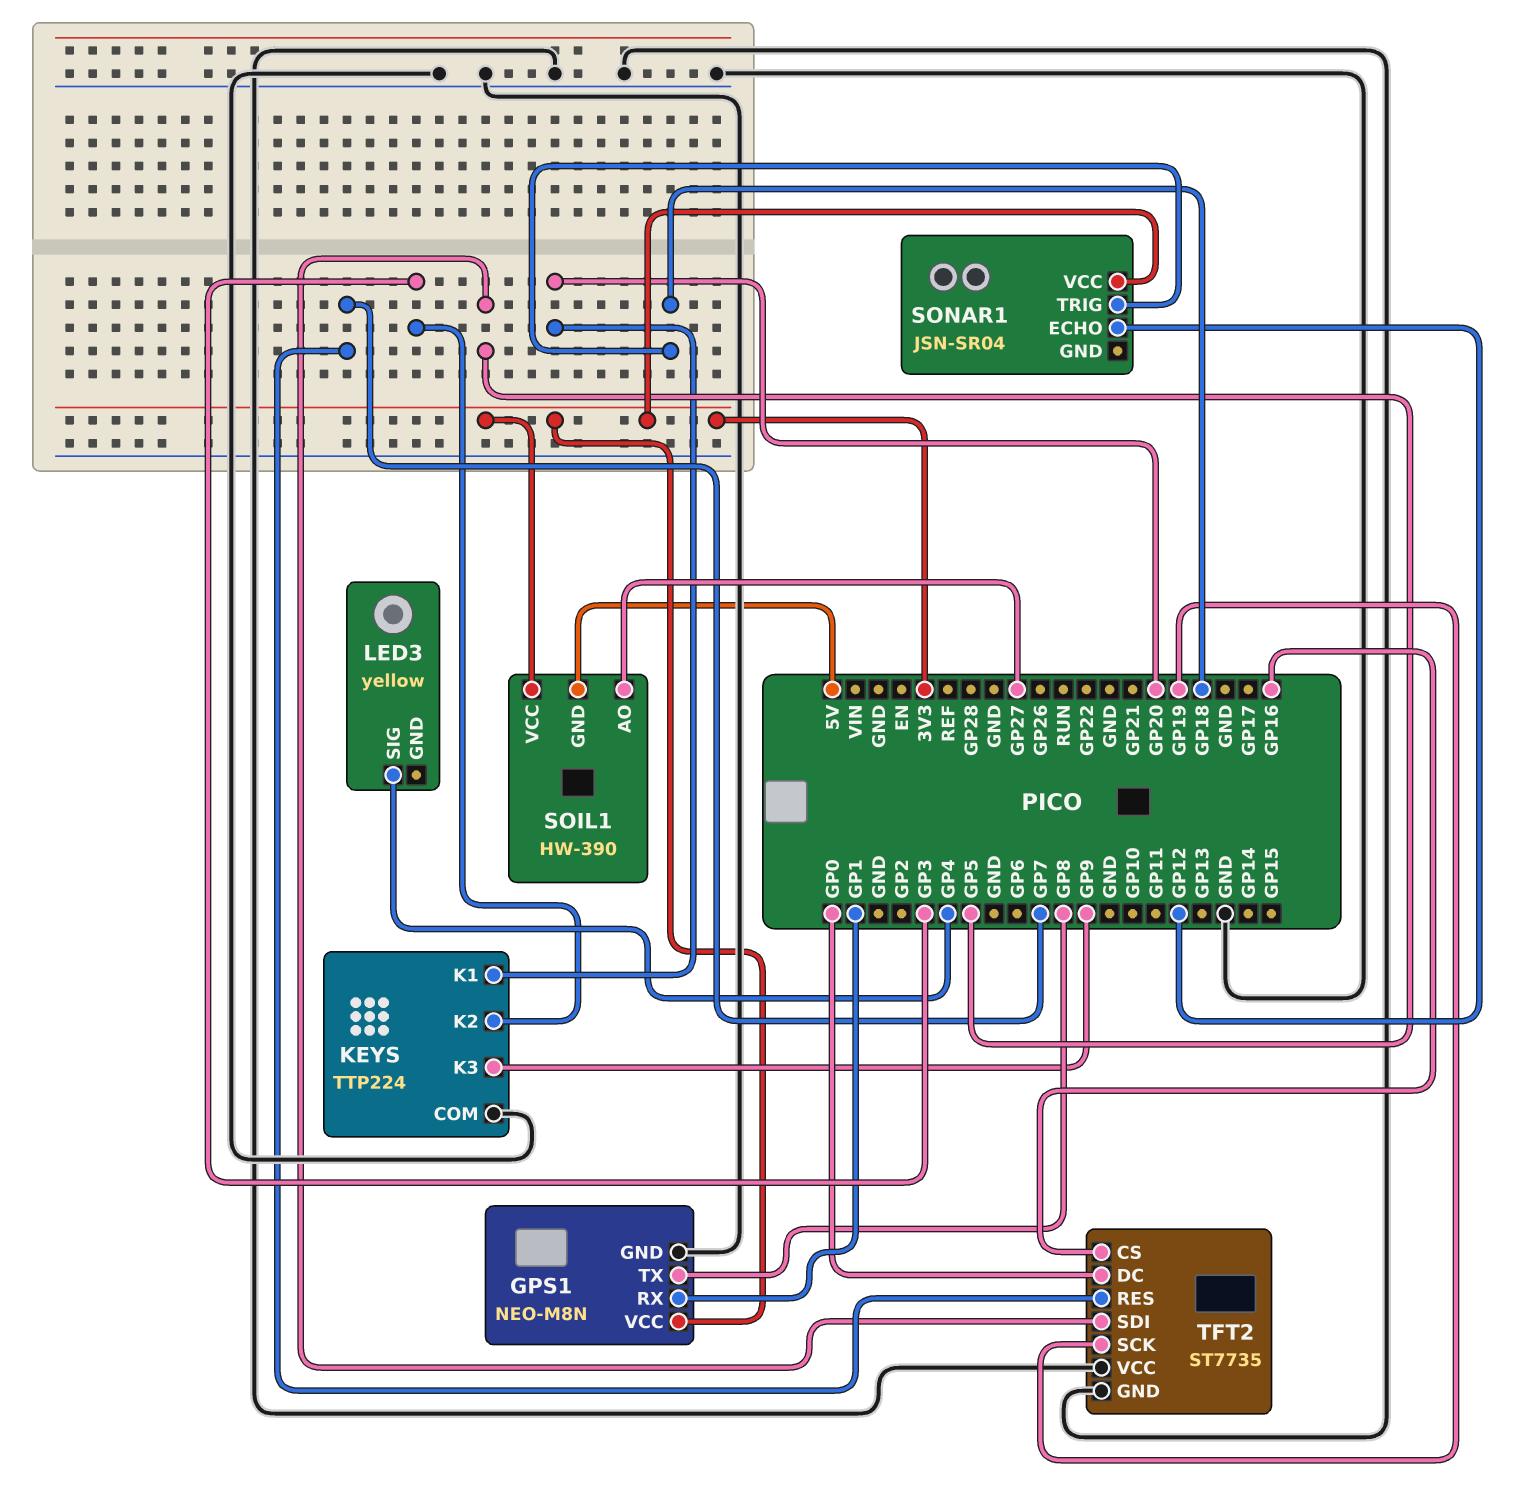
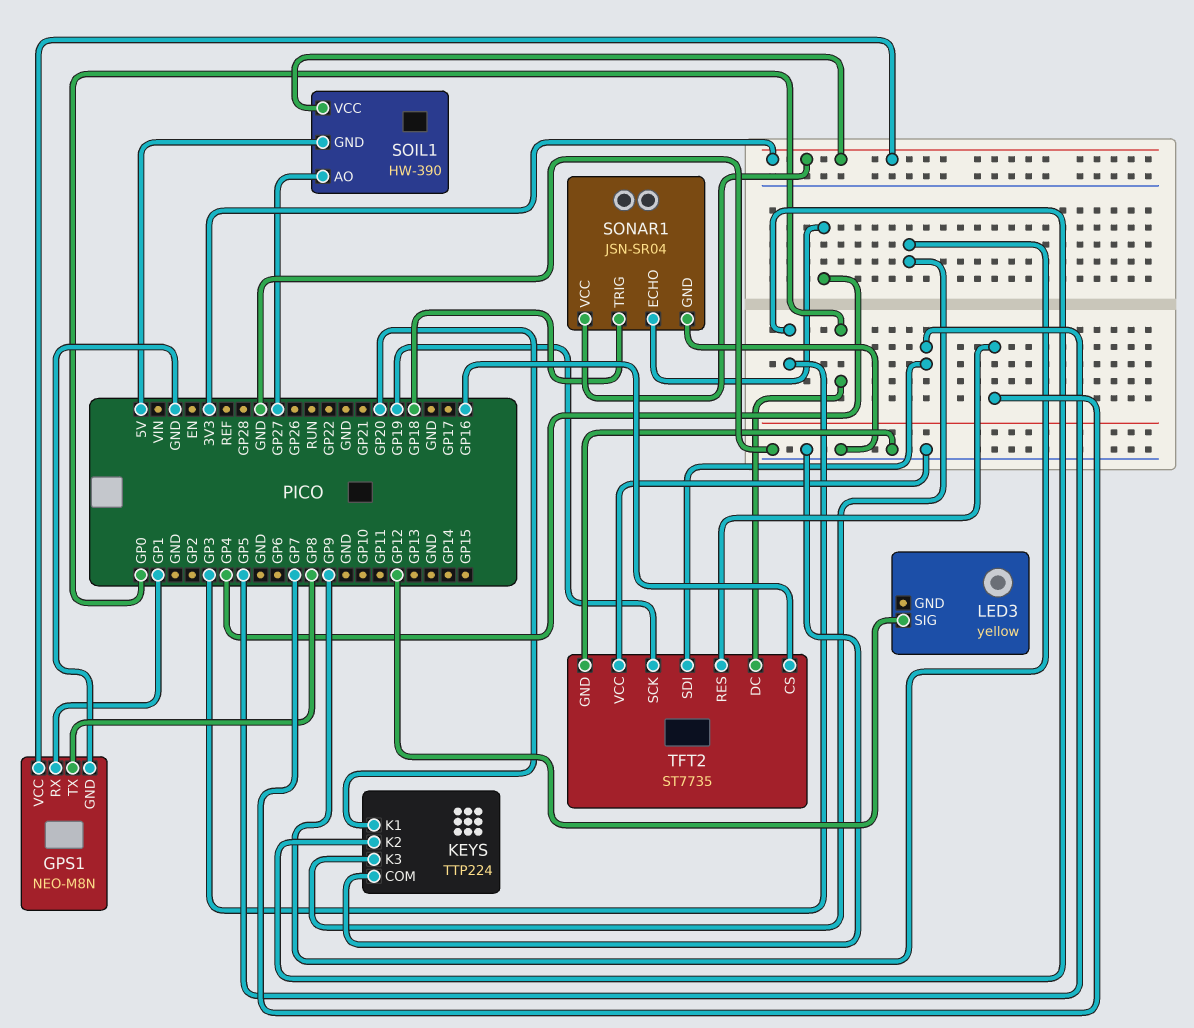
LED3 pin SIG: GP4 -> GP12
SONAR1 pin ECHO: GP12 -> GP4
SONAR1 pin GND: none -> GND

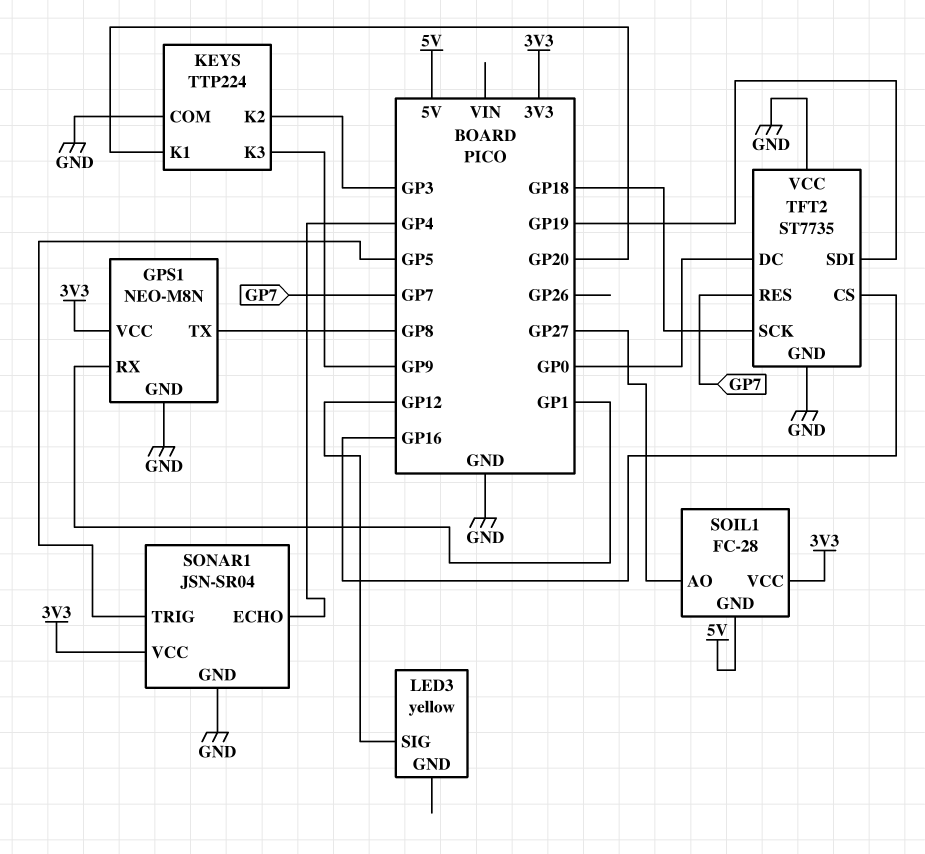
SOIL1: HW-390 -> FC-28
SONAR1 pin TRIG: GP18 -> GP5
TFT2 pin SCK: GP19 -> GP18
TFT2 pin SDI: GP5 -> GP19

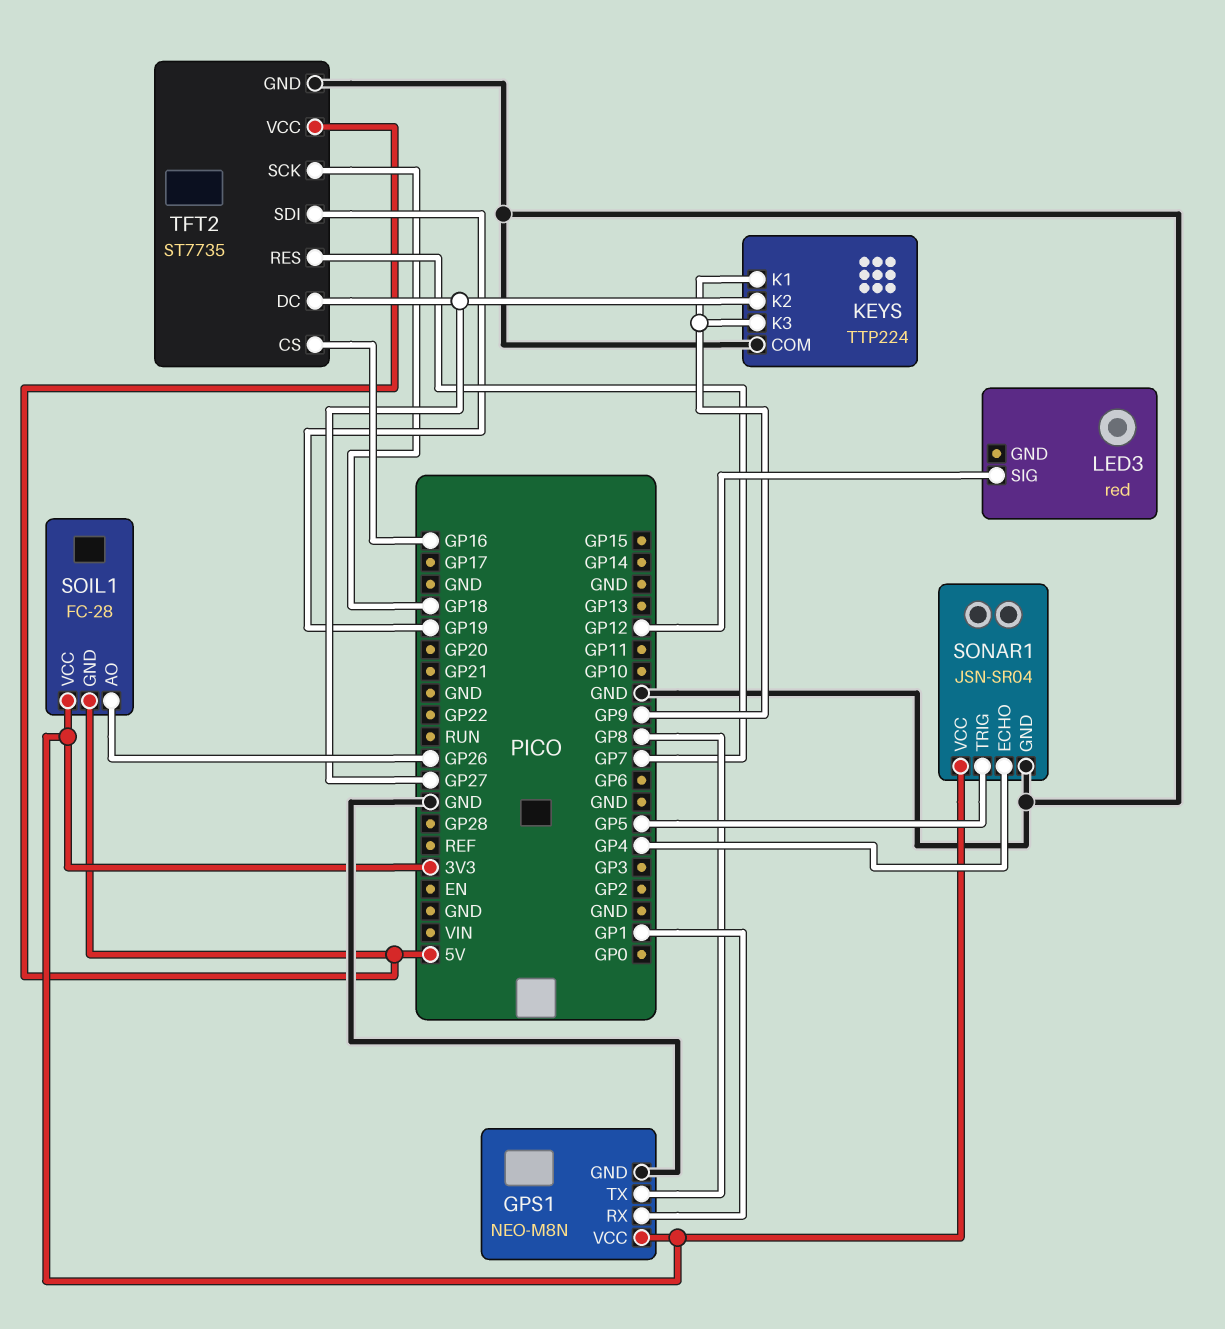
KEYS pin K1: GP20 -> GP9
KEYS pin K2: GP3 -> GP27
LED3: yellow -> red
SOIL1 pin AO: GP27 -> GP26
TFT2 pin DC: GP0 -> GP27
TFT2 pin VCC: GND -> 5V

